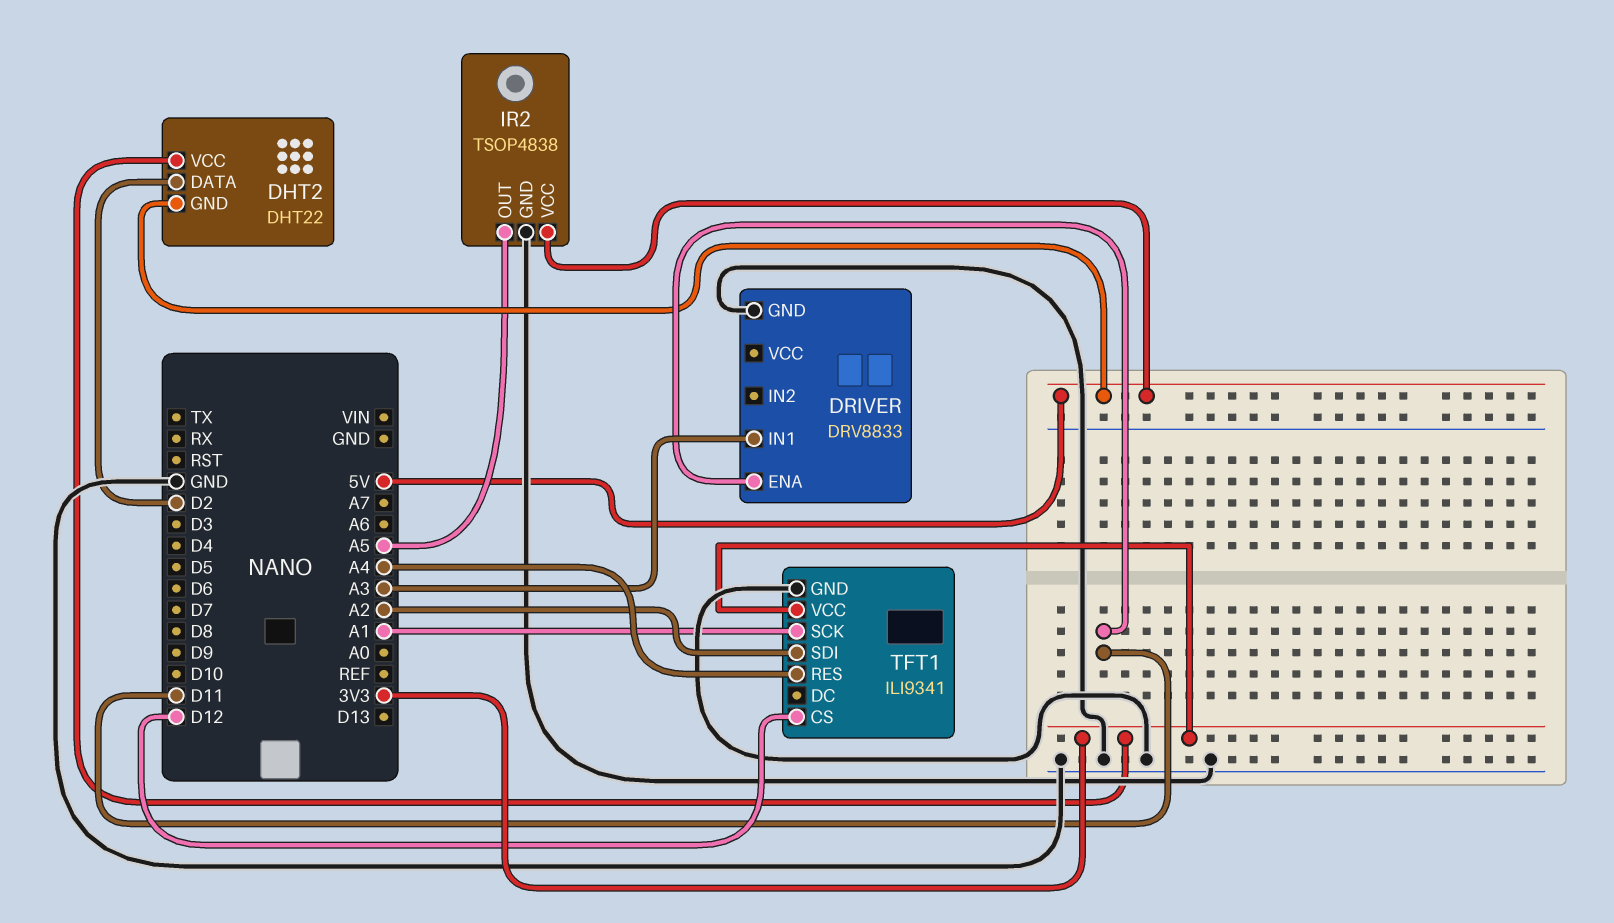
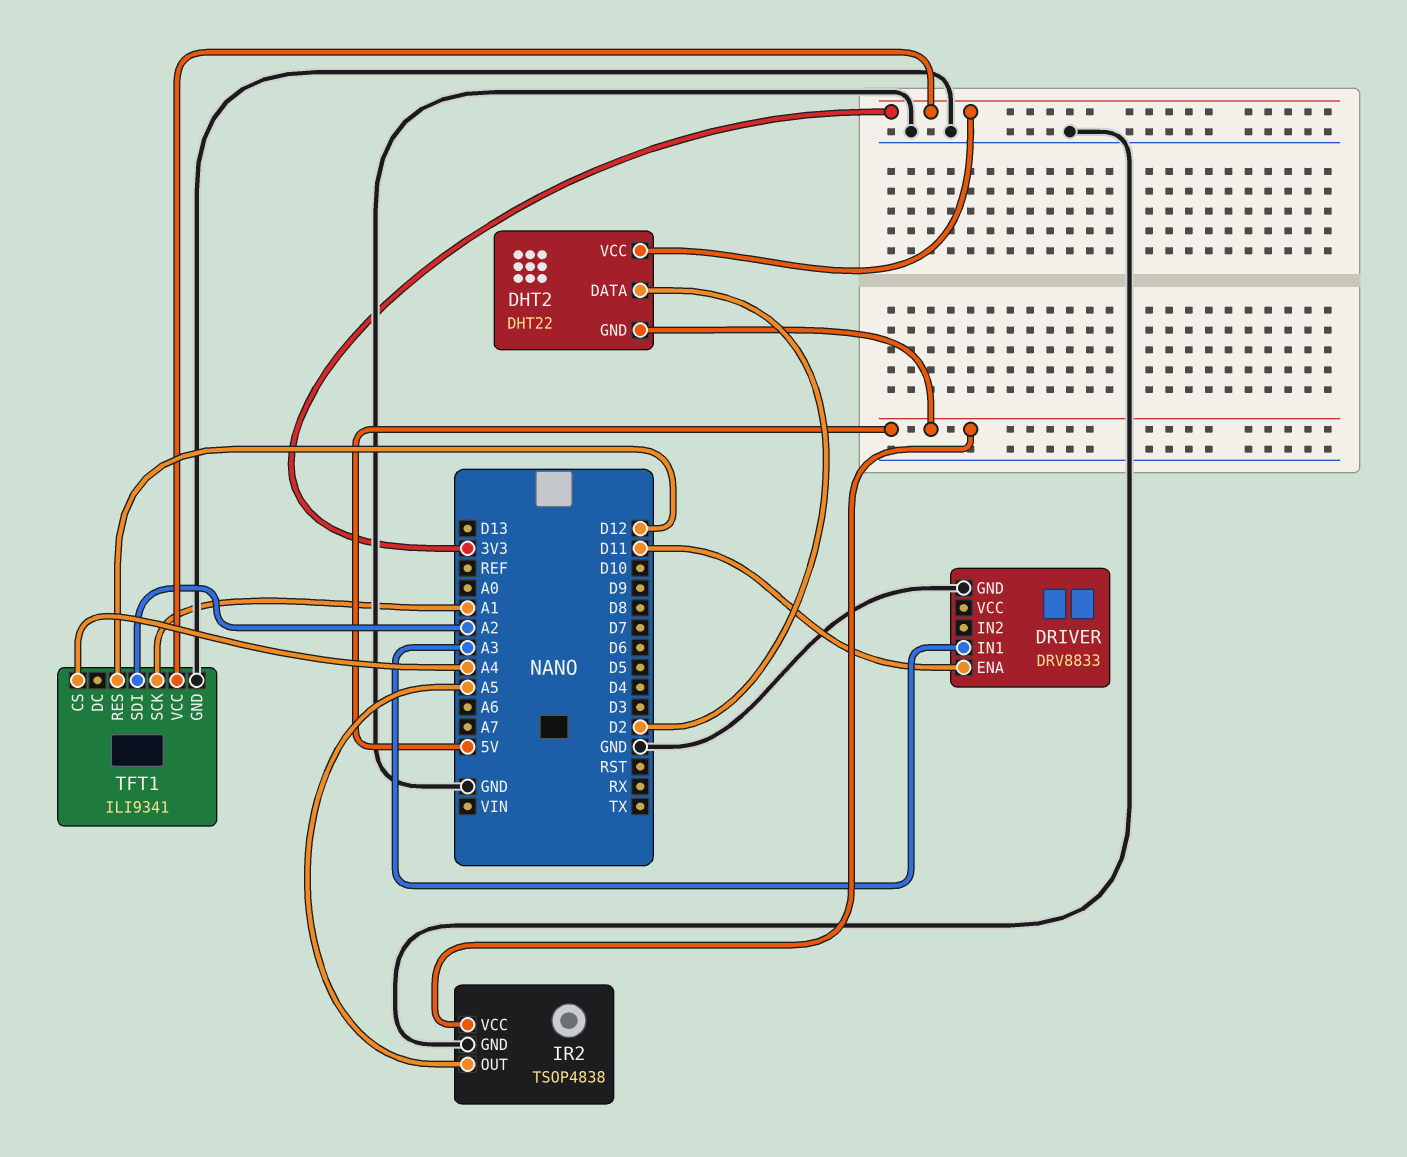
TFT1 pin CS: D12 -> A4
TFT1 pin RES: A4 -> D12

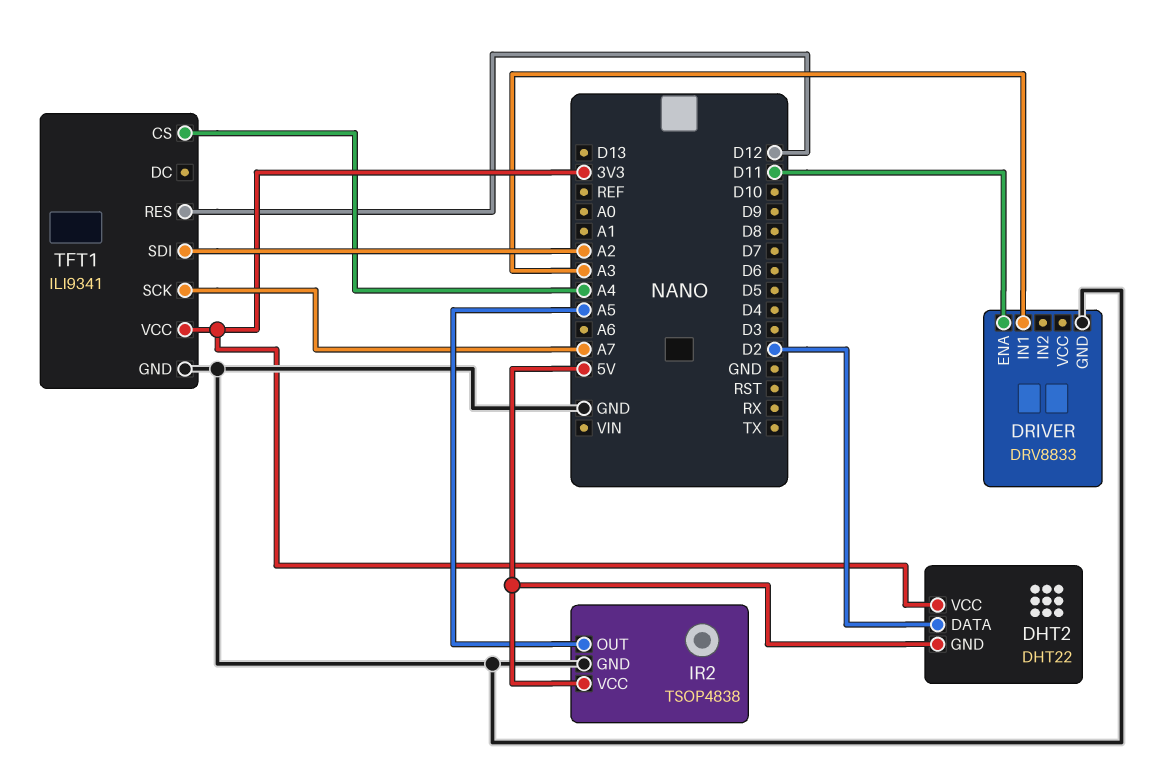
TFT1 pin SCK: A1 -> A7

